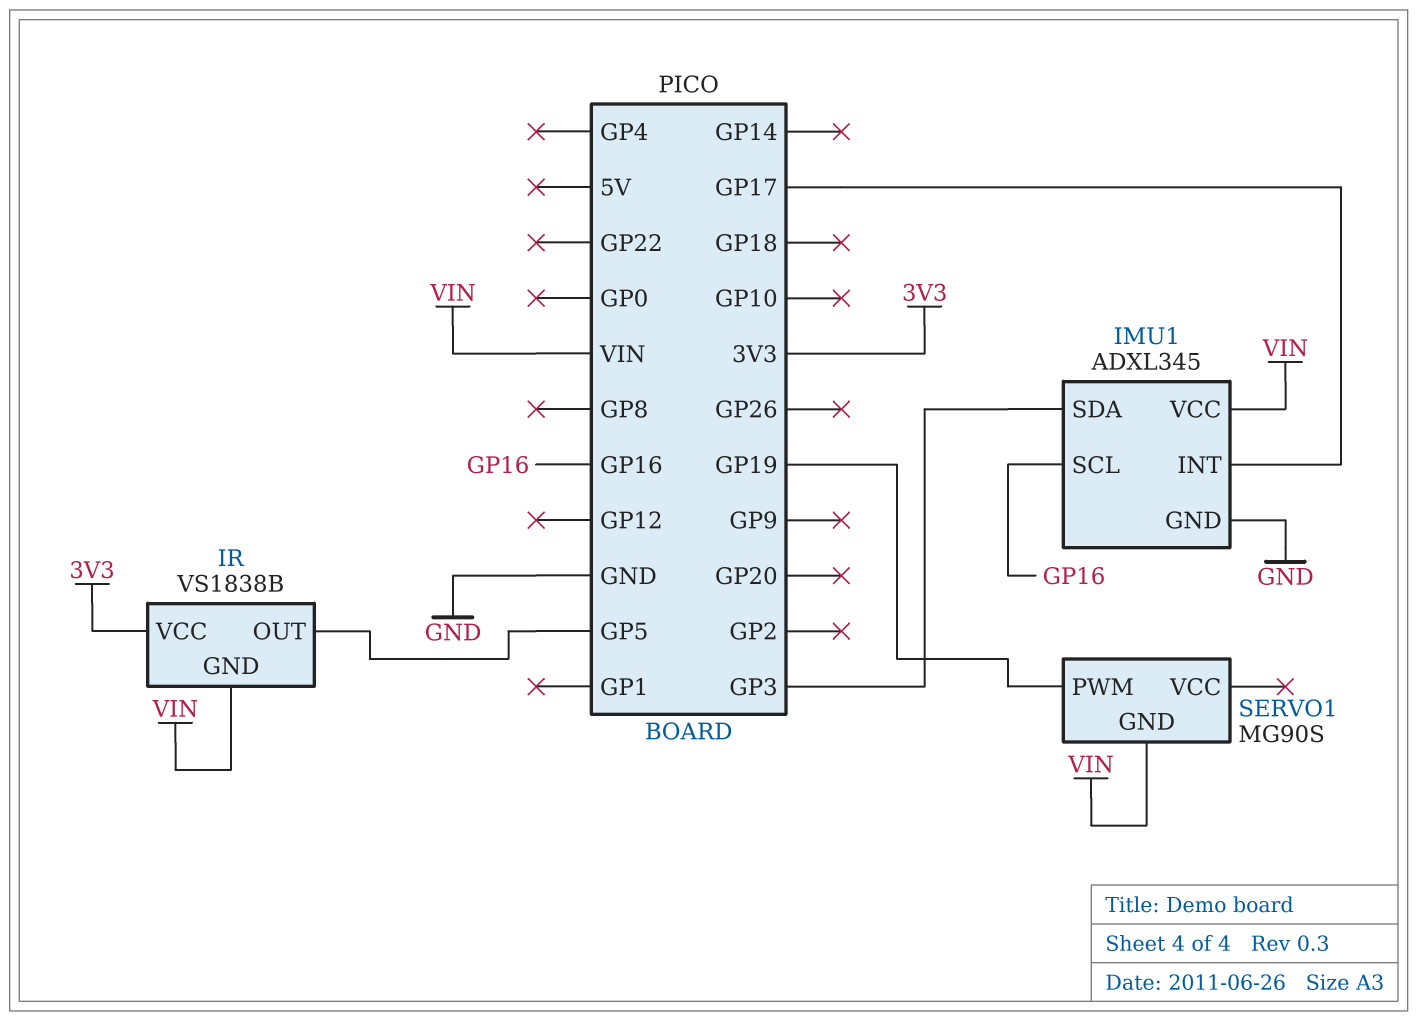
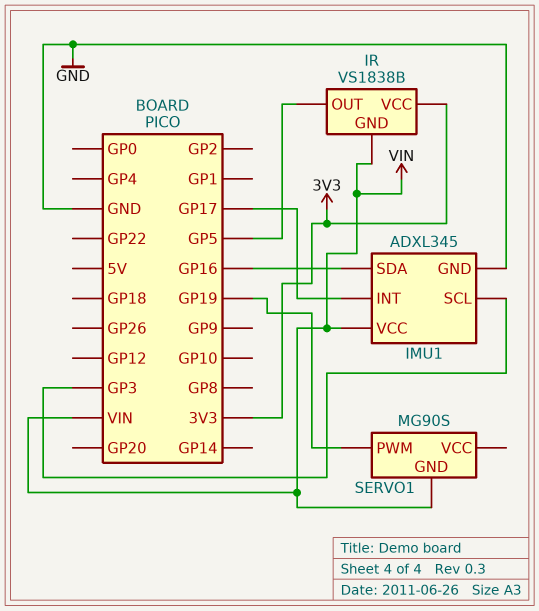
IMU1 pin SCL: GP16 -> GP3
IMU1 pin SDA: GP3 -> GP16

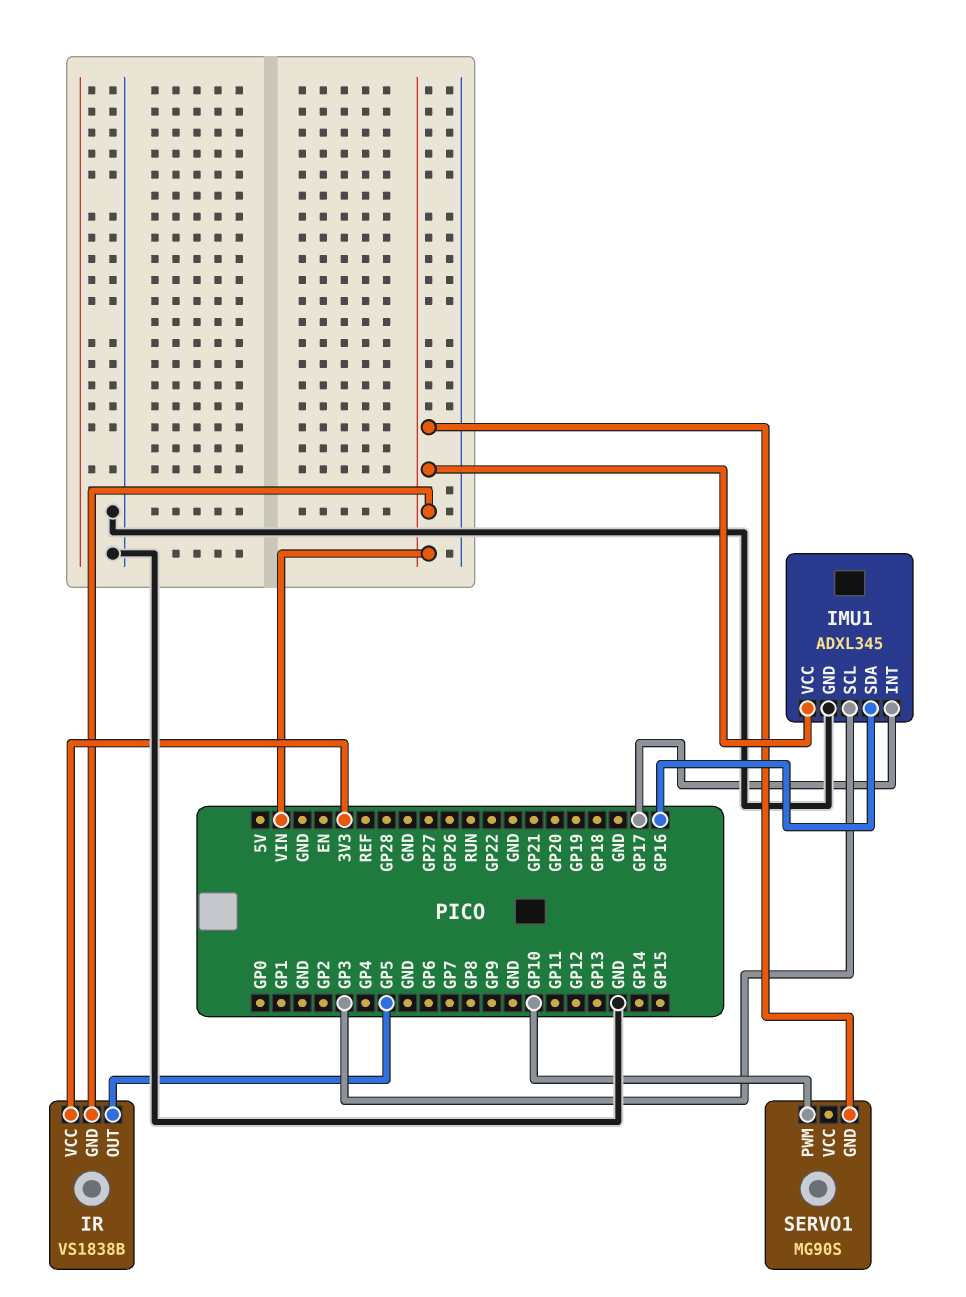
SERVO1 pin PWM: GP19 -> GP10

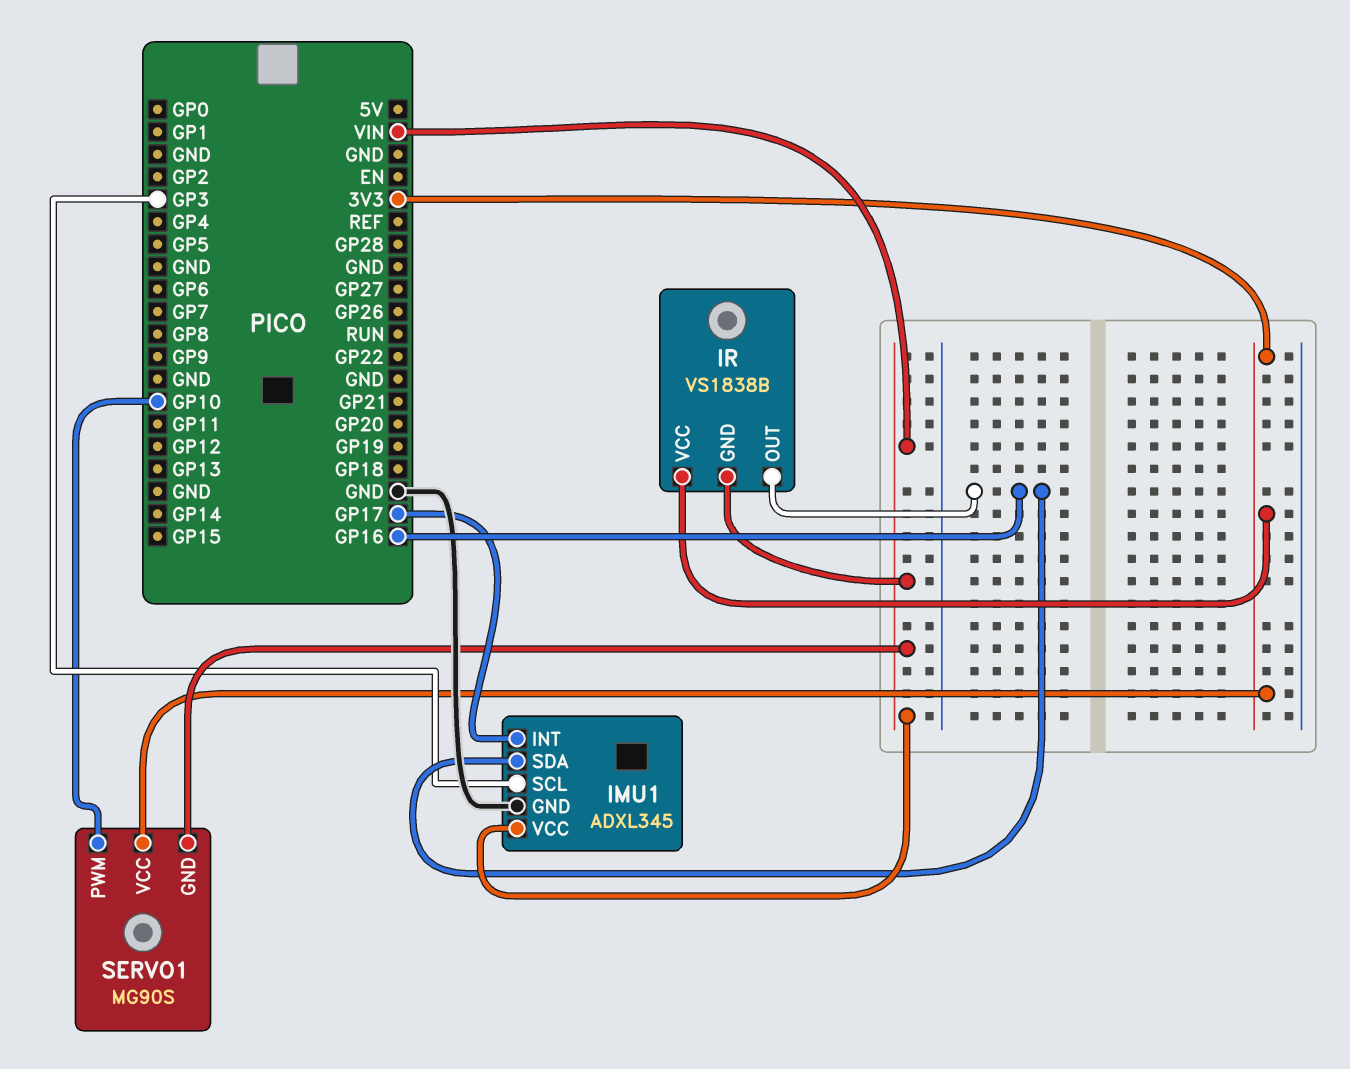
IR pin OUT: GP5 -> GP16
SERVO1 pin VCC: none -> 3V3

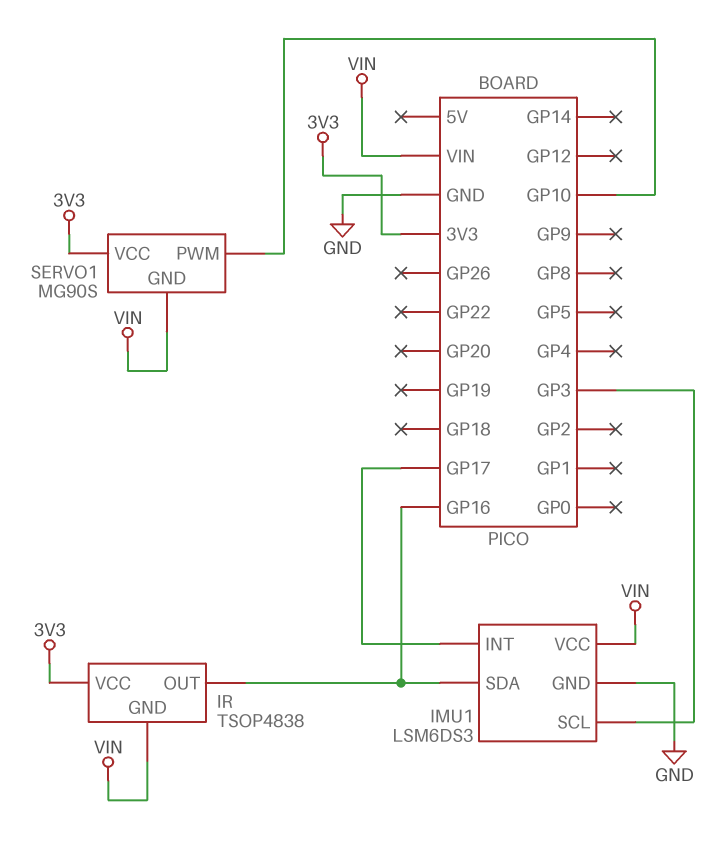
IMU1: ADXL345 -> LSM6DS3
IR: VS1838B -> TSOP4838

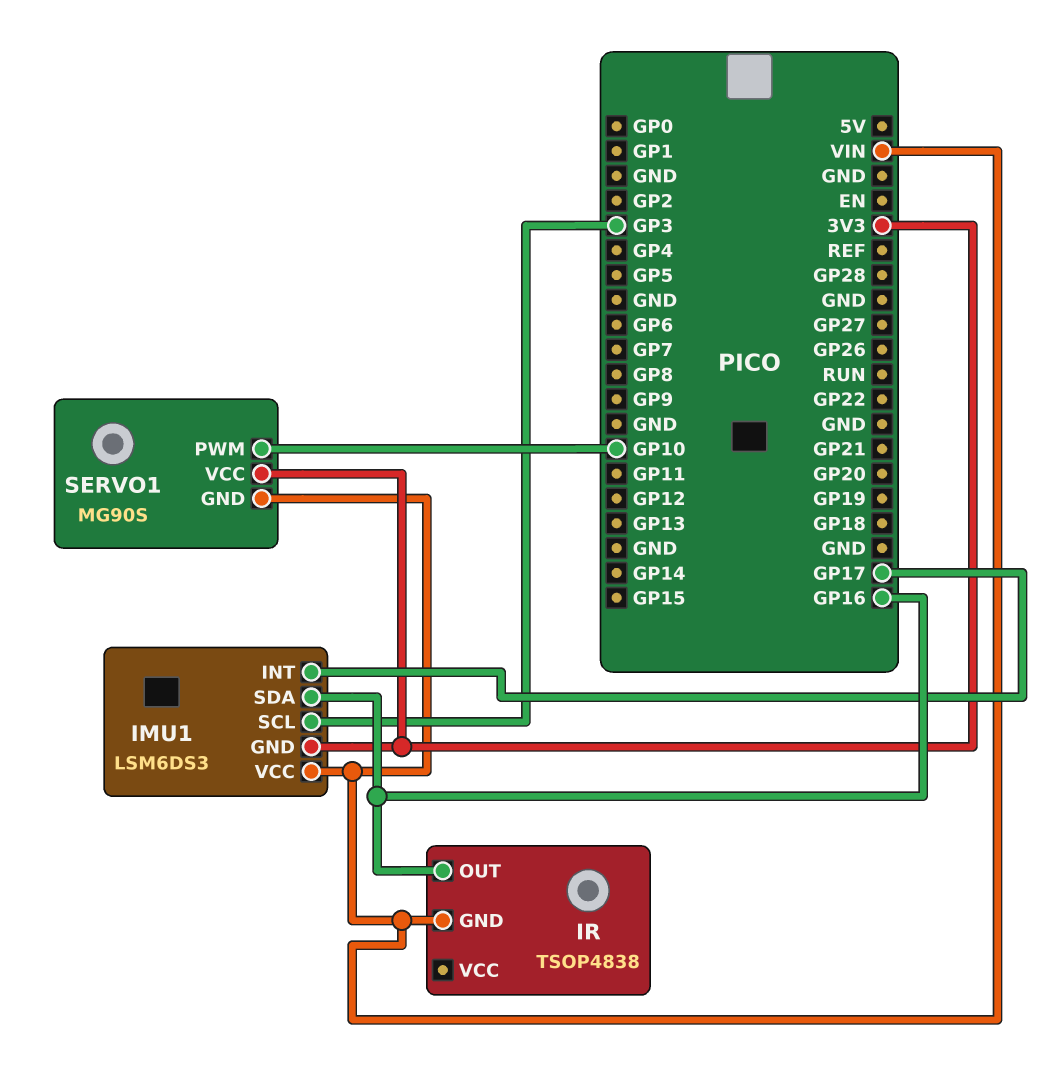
IMU1 pin GND: GND -> 3V3
IR pin VCC: 3V3 -> none

